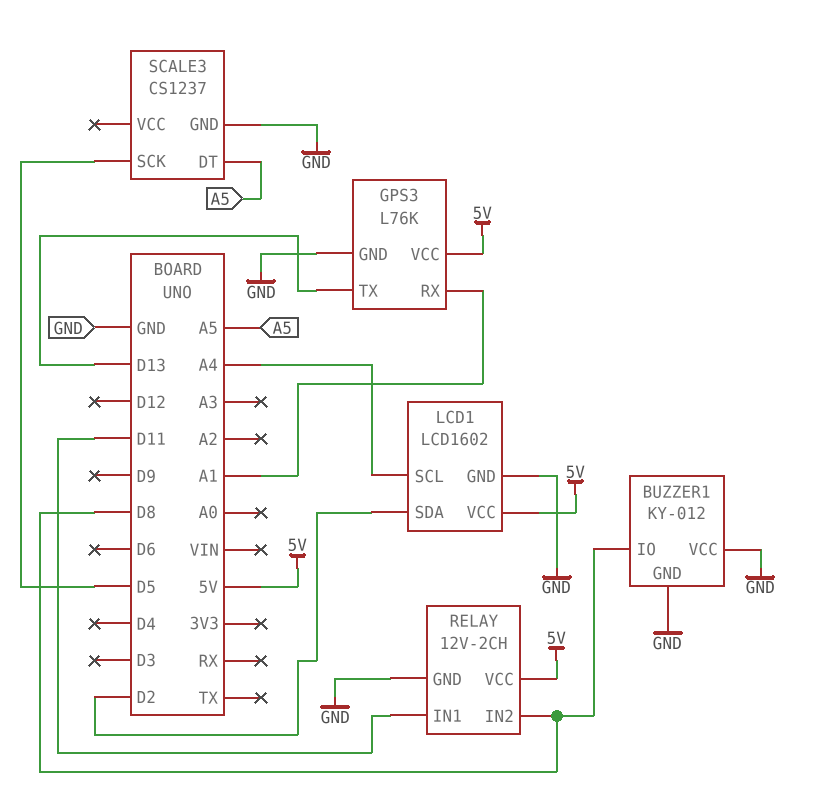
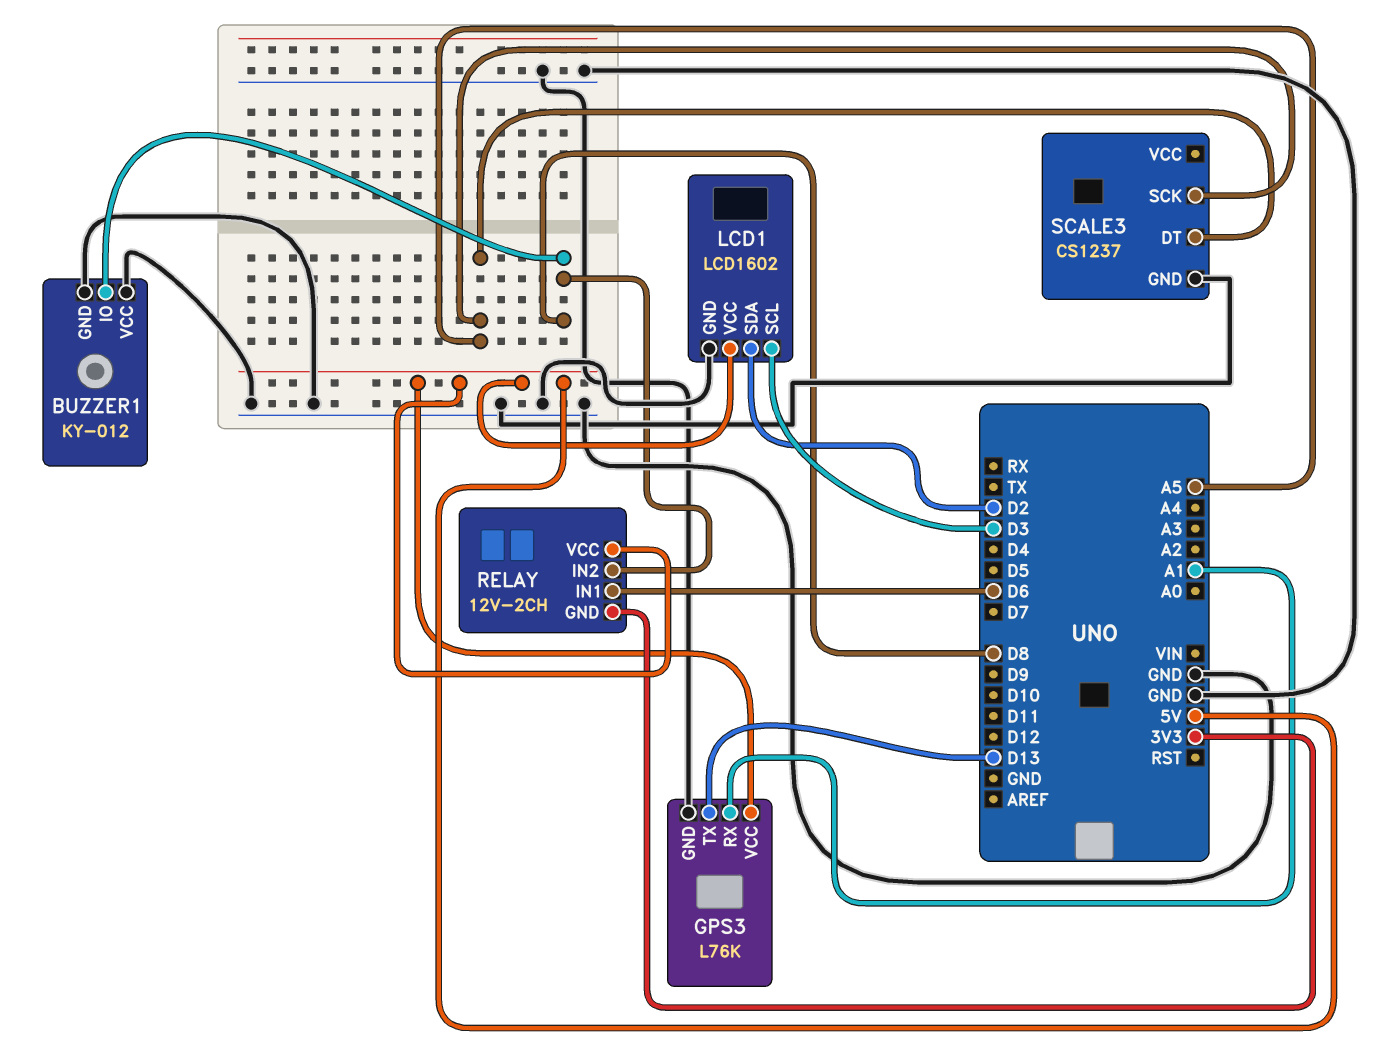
LCD1 pin SCL: A4 -> D3
RELAY pin GND: GND -> 3V3
RELAY pin IN1: D11 -> D6
SCALE3 pin SCK: D5 -> A5

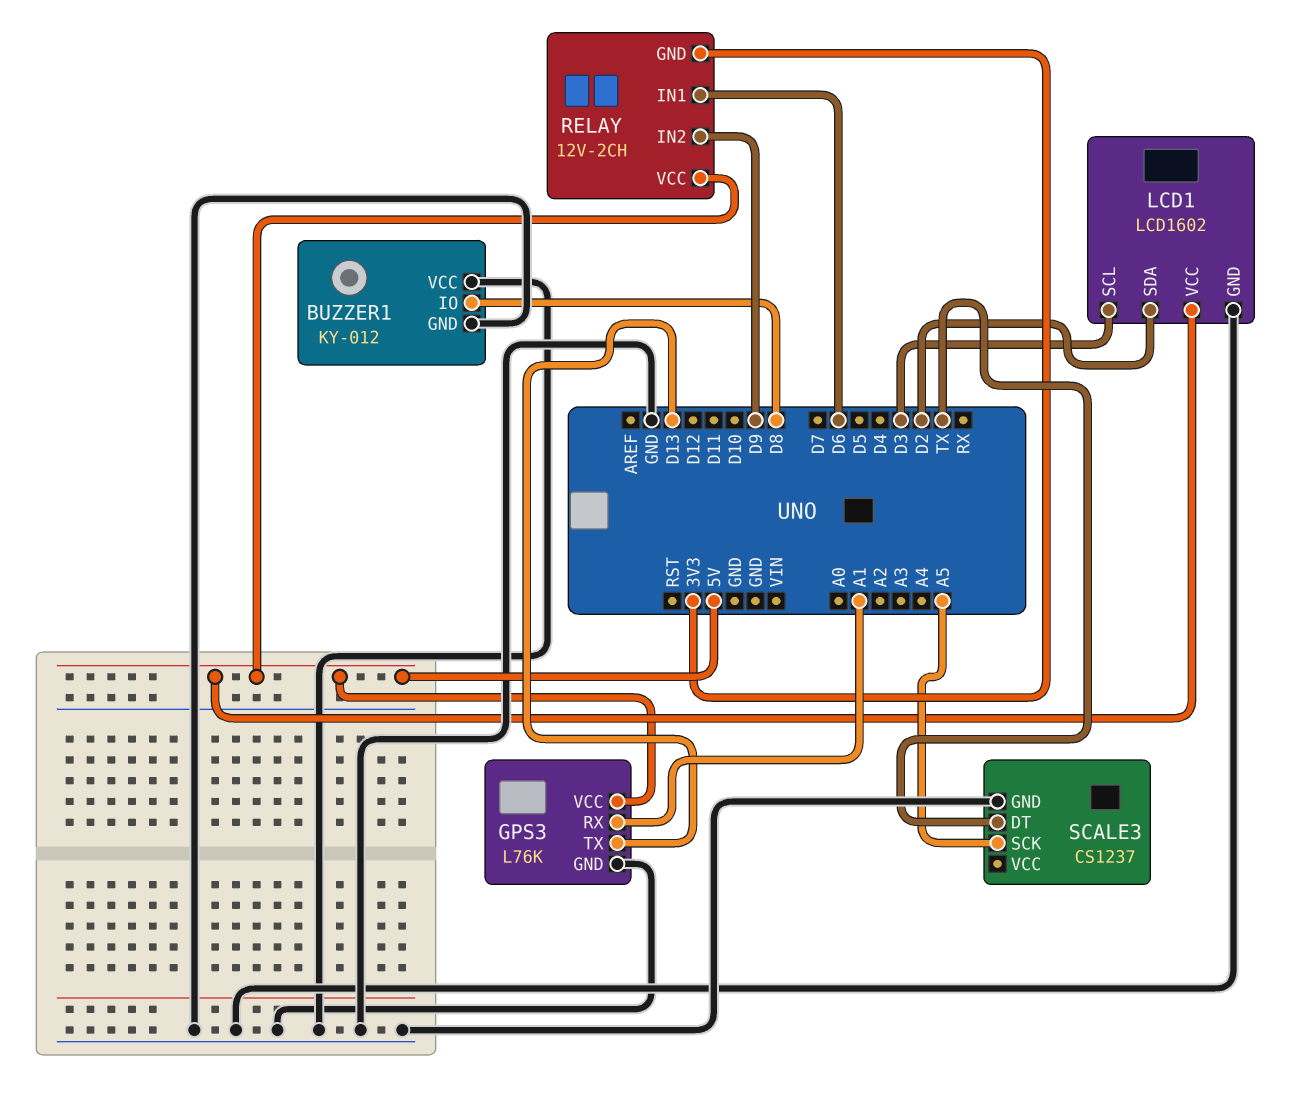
RELAY pin IN2: D8 -> D9
SCALE3 pin DT: A5 -> TX

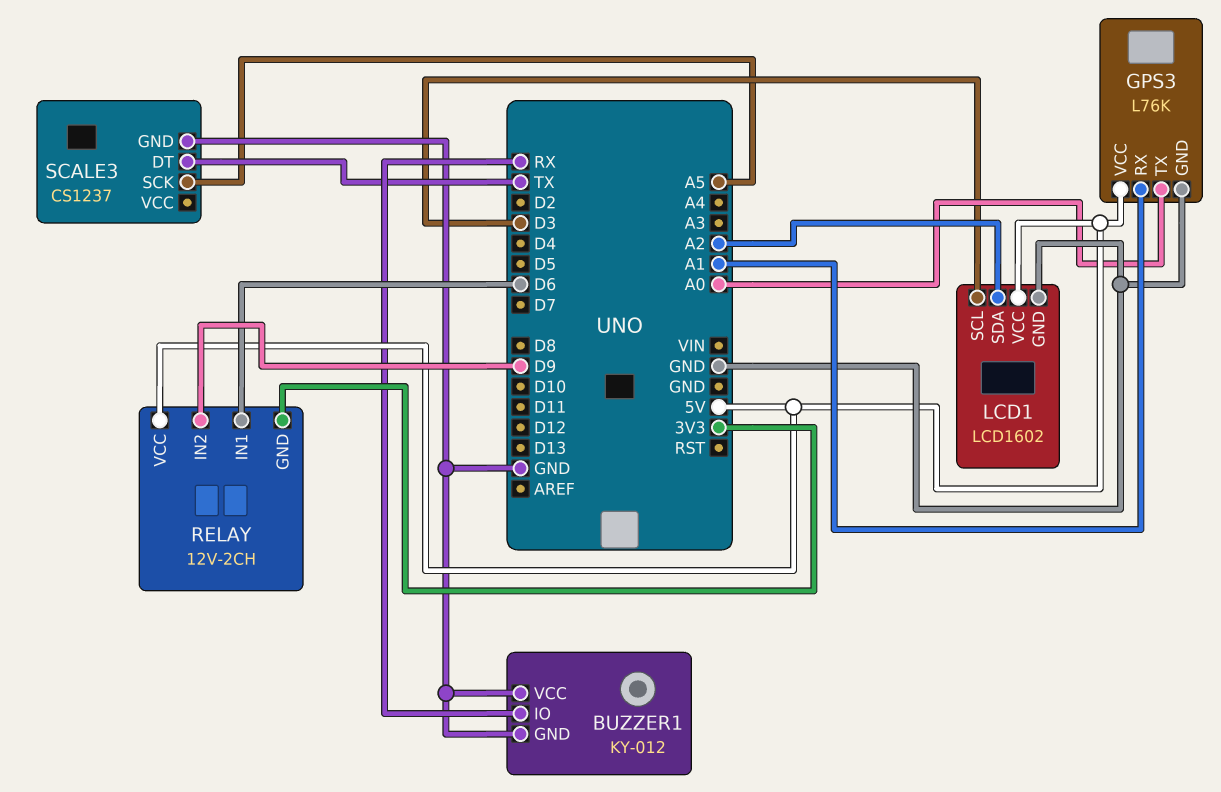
BUZZER1 pin IO: D8 -> RX
GPS3 pin TX: D13 -> A0
LCD1 pin SDA: D2 -> A2

